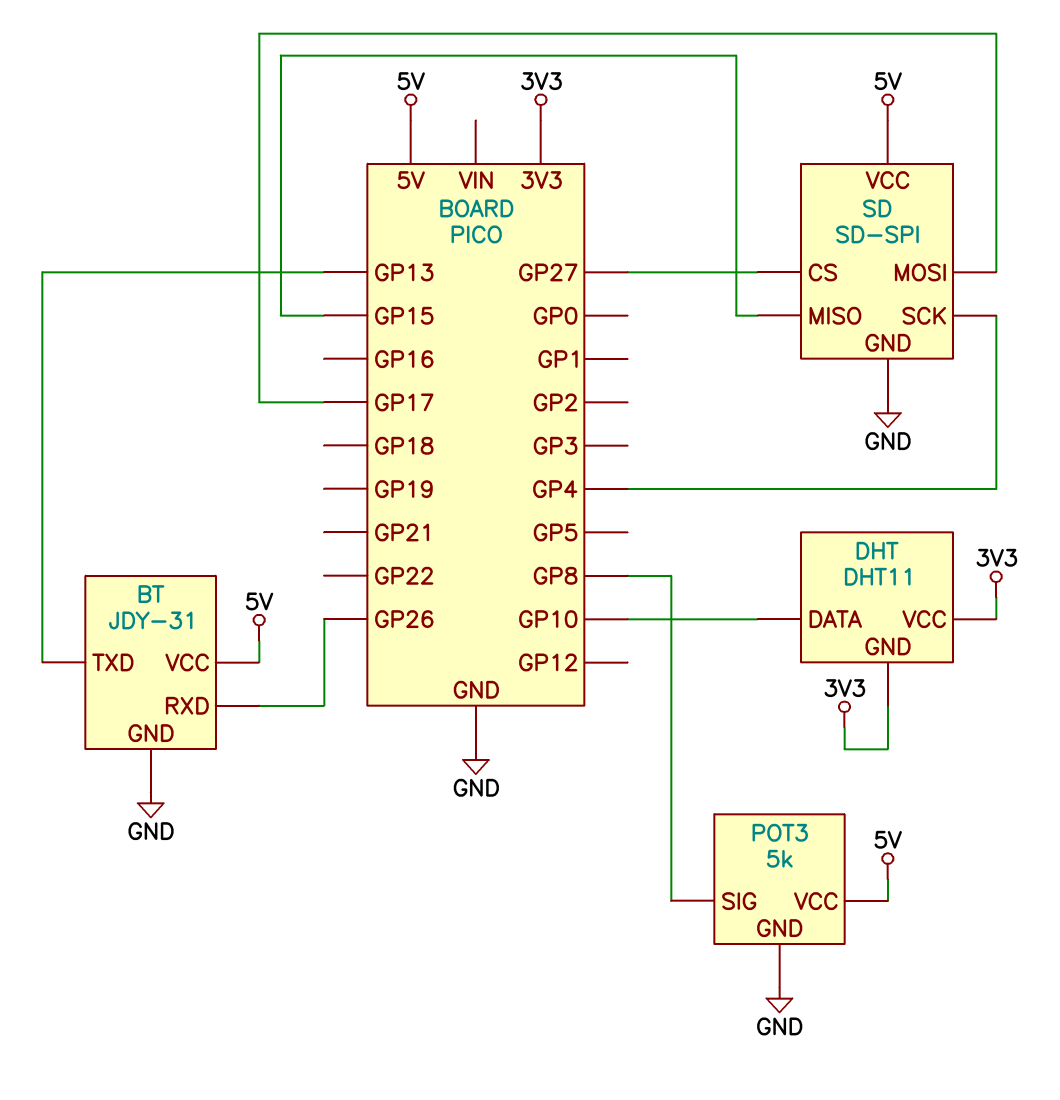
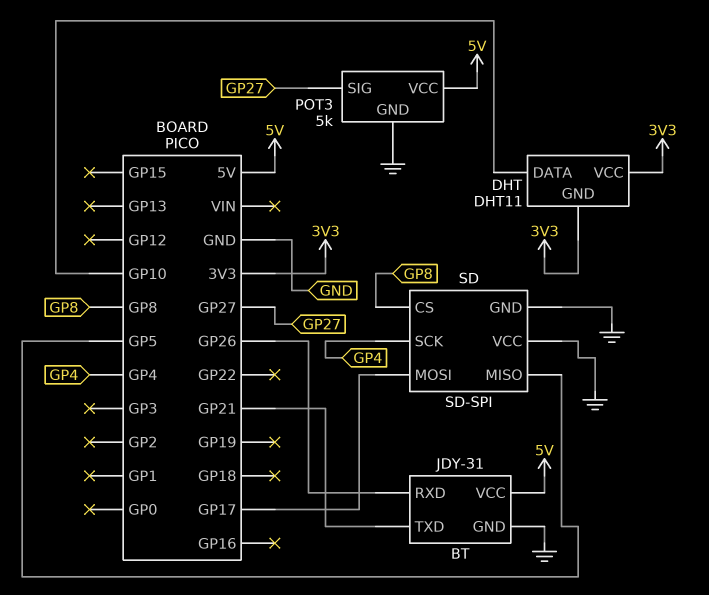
BT pin TXD: GP13 -> GP21
POT3 pin SIG: GP8 -> GP27
SD pin CS: GP27 -> GP8
SD pin MISO: GP15 -> GP5
SD pin VCC: 5V -> GND

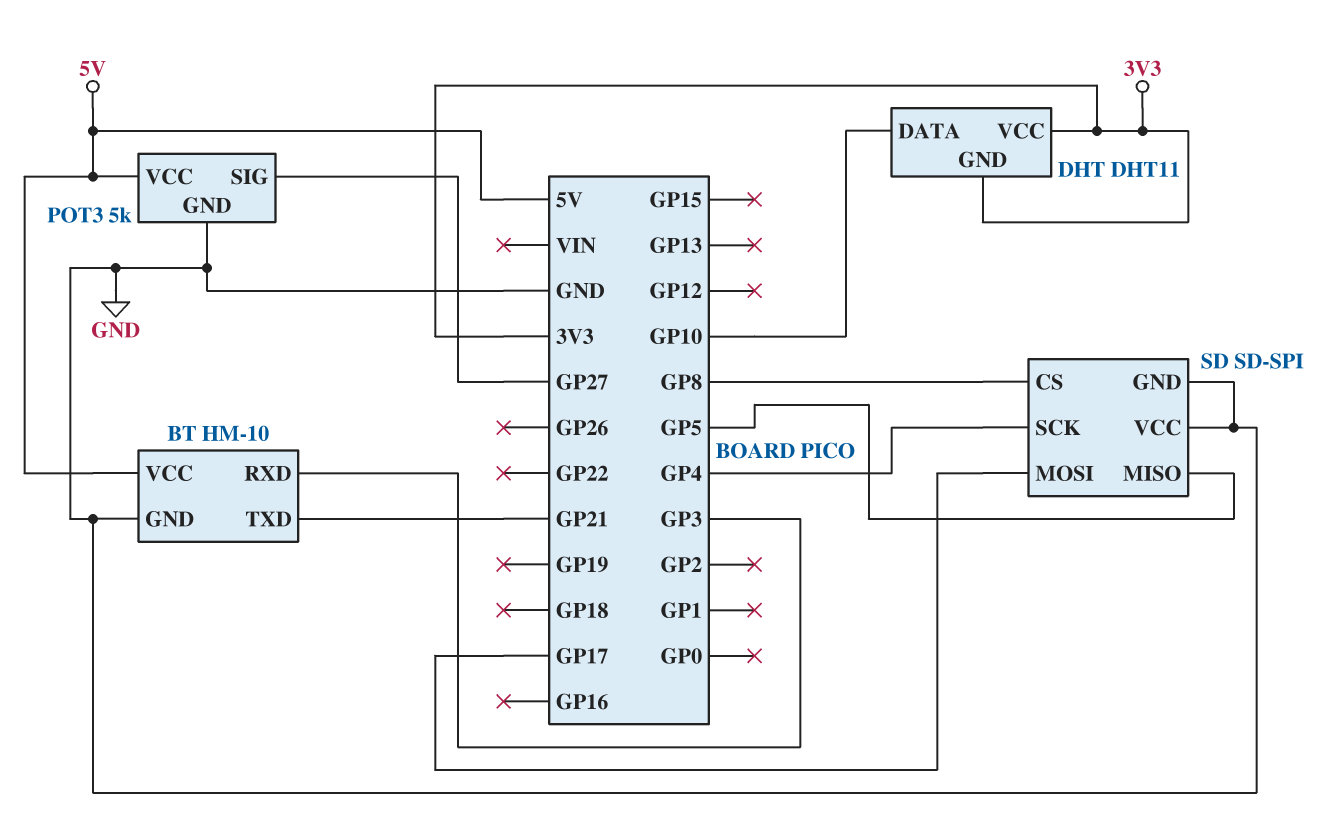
BT: JDY-31 -> HM-10
BT pin RXD: GP26 -> GP3

